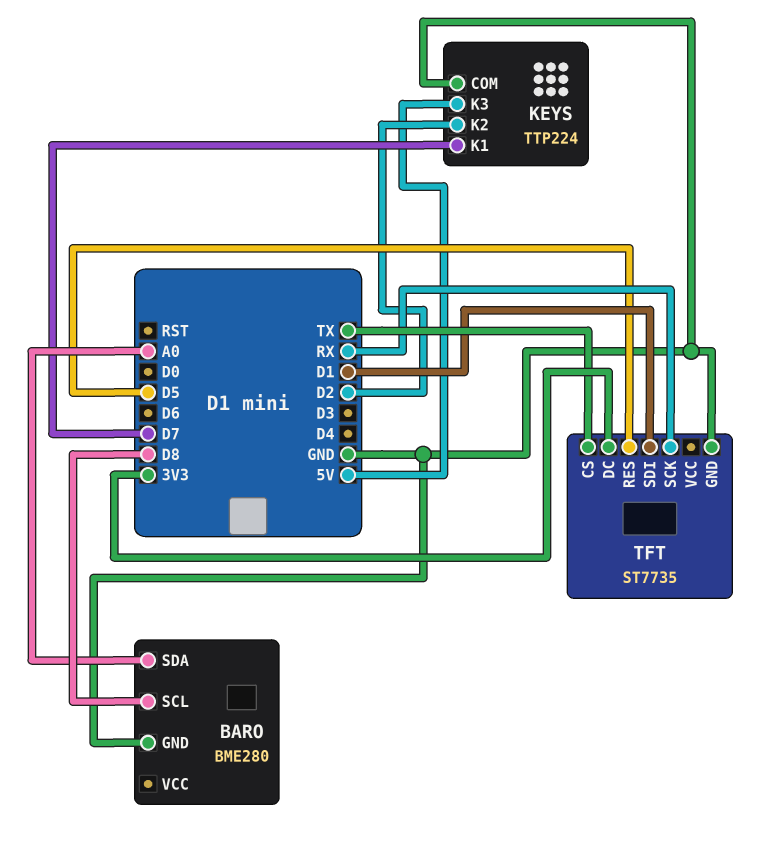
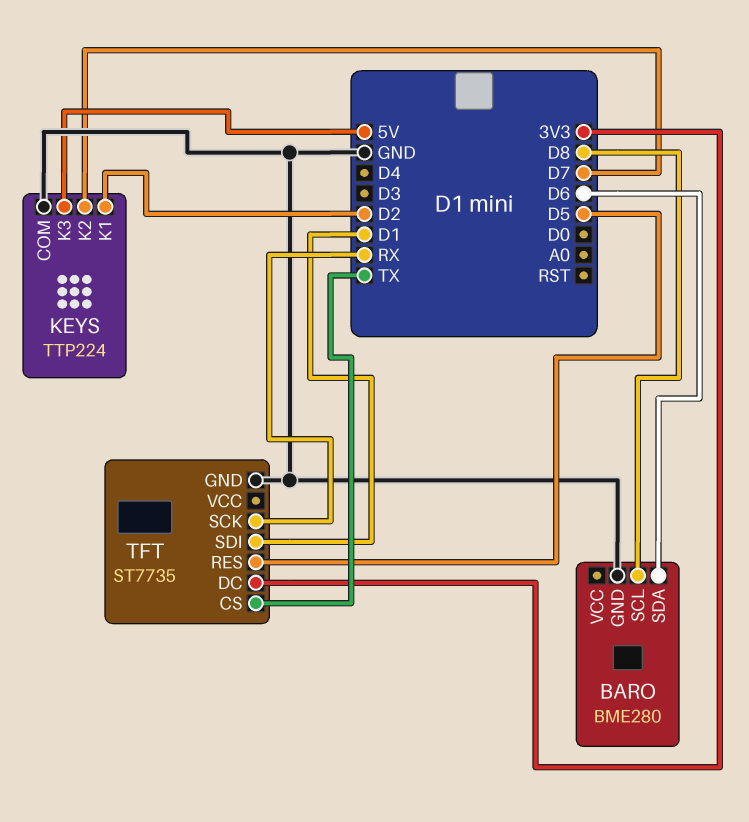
BARO pin SDA: A0 -> D6
KEYS pin K1: D7 -> D2
KEYS pin K2: D2 -> D7

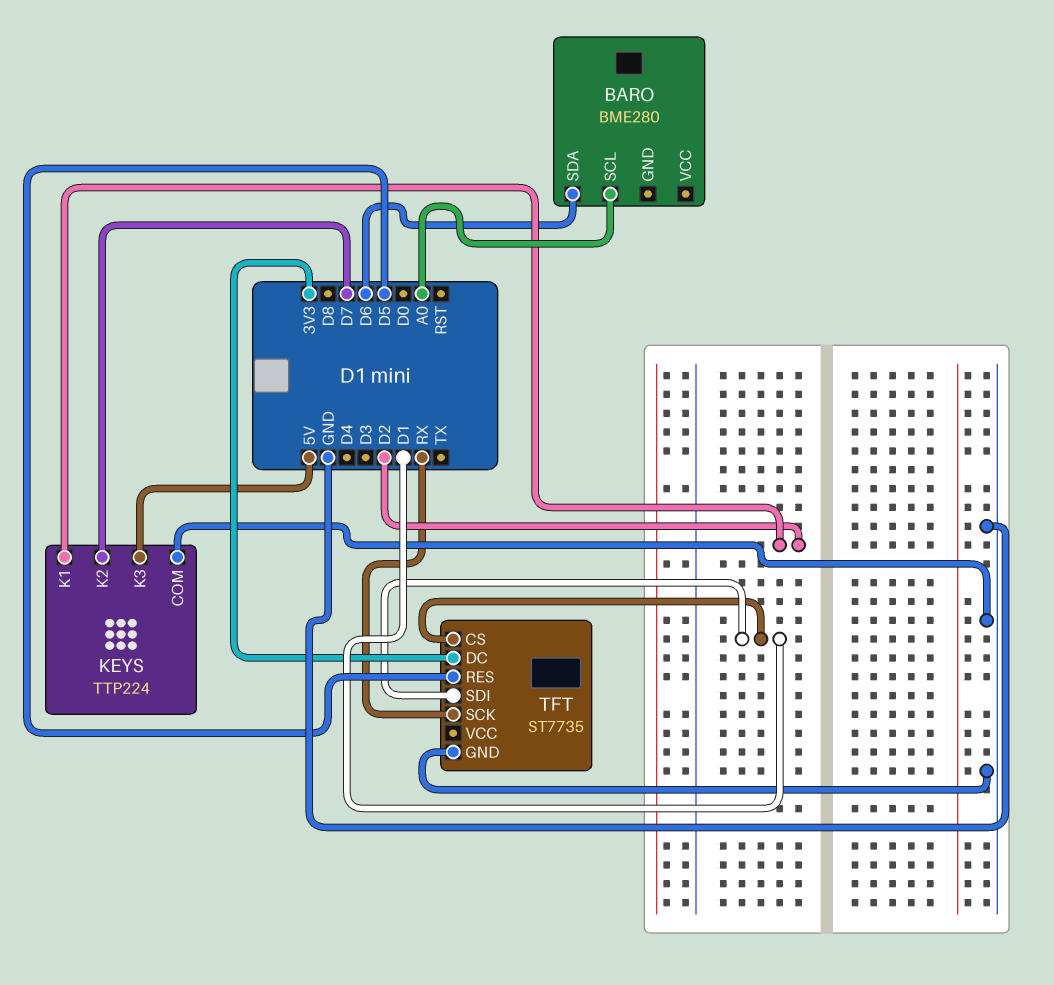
BARO pin GND: GND -> none
BARO pin SCL: D8 -> A0
TFT pin CS: TX -> D1

